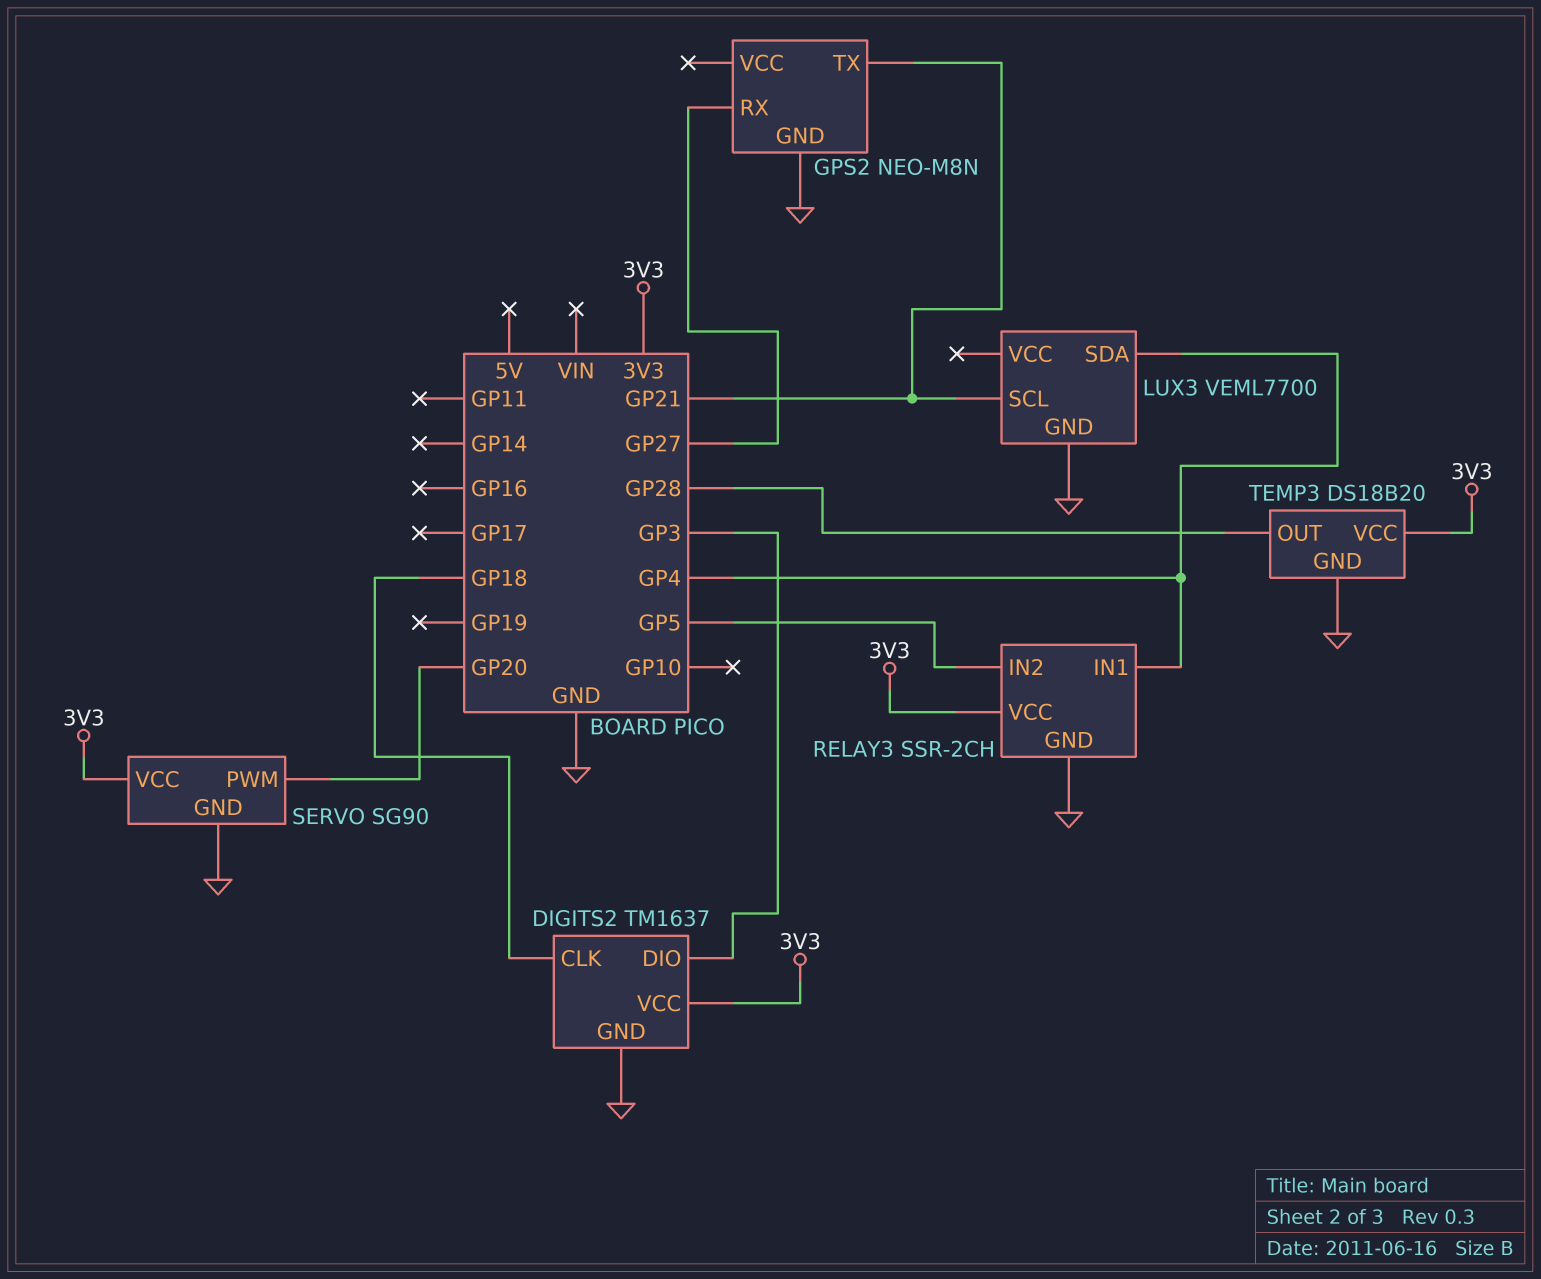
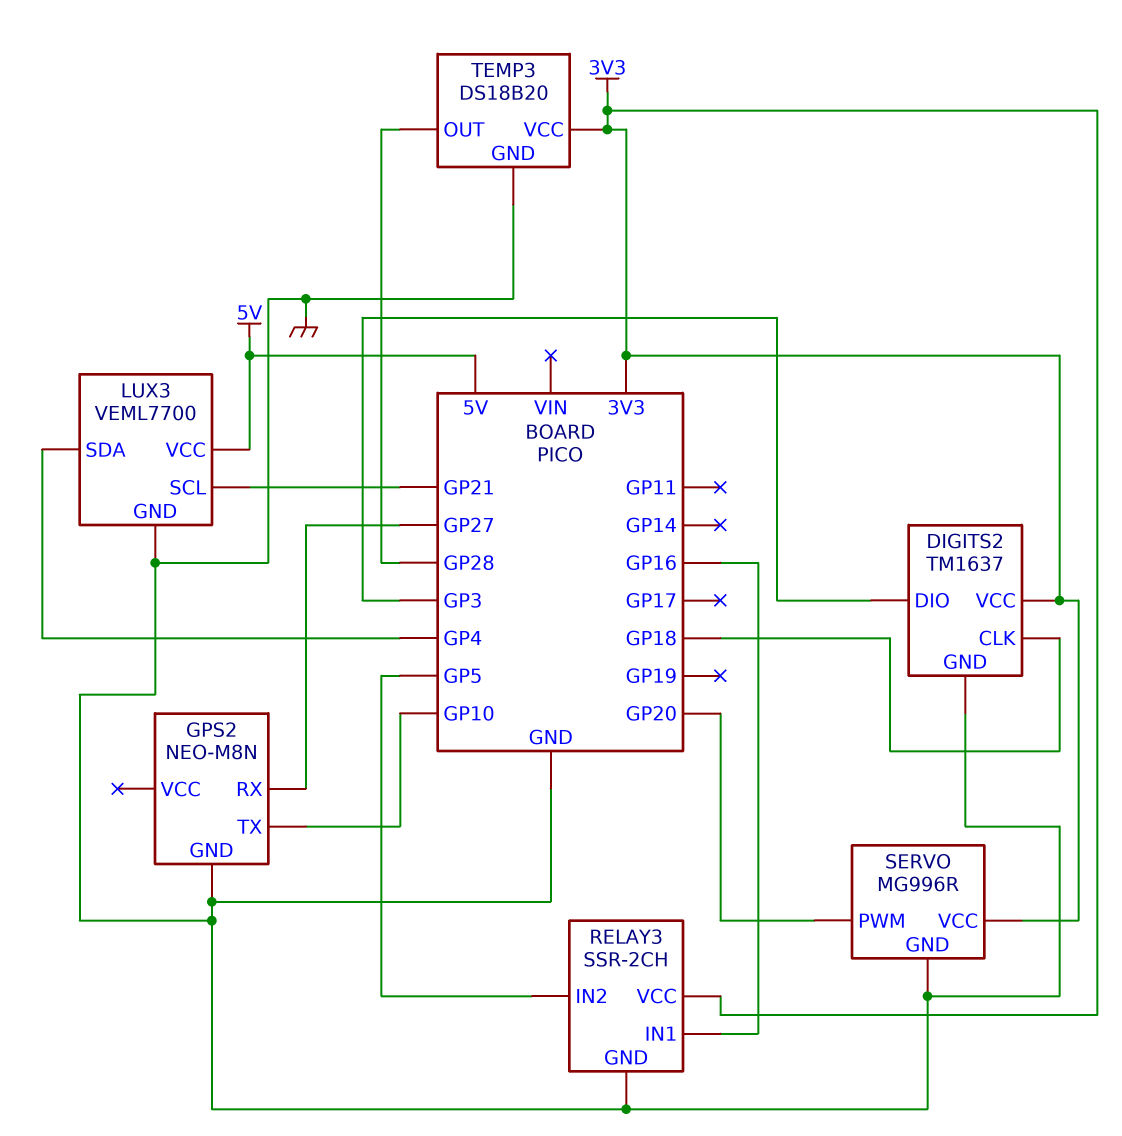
GPS2 pin TX: GP21 -> GP10
LUX3 pin VCC: none -> 5V
RELAY3 pin IN1: GP4 -> GP16
SERVO: SG90 -> MG996R

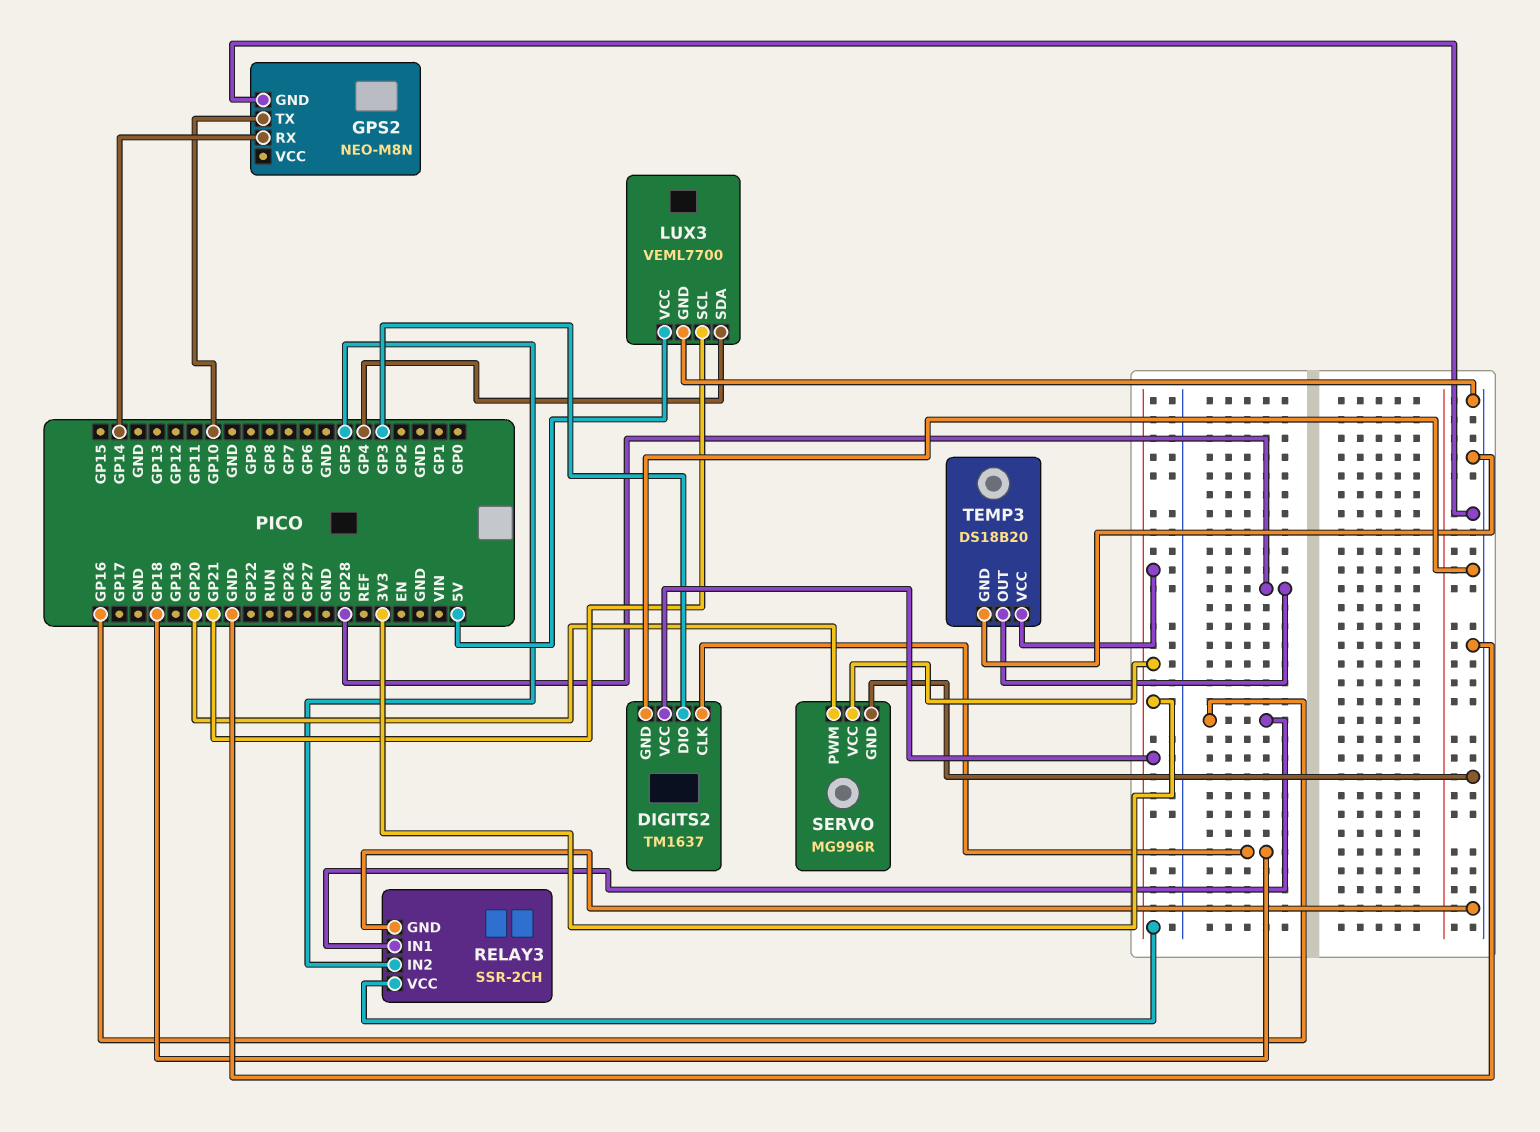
GPS2 pin RX: GP27 -> GP14

